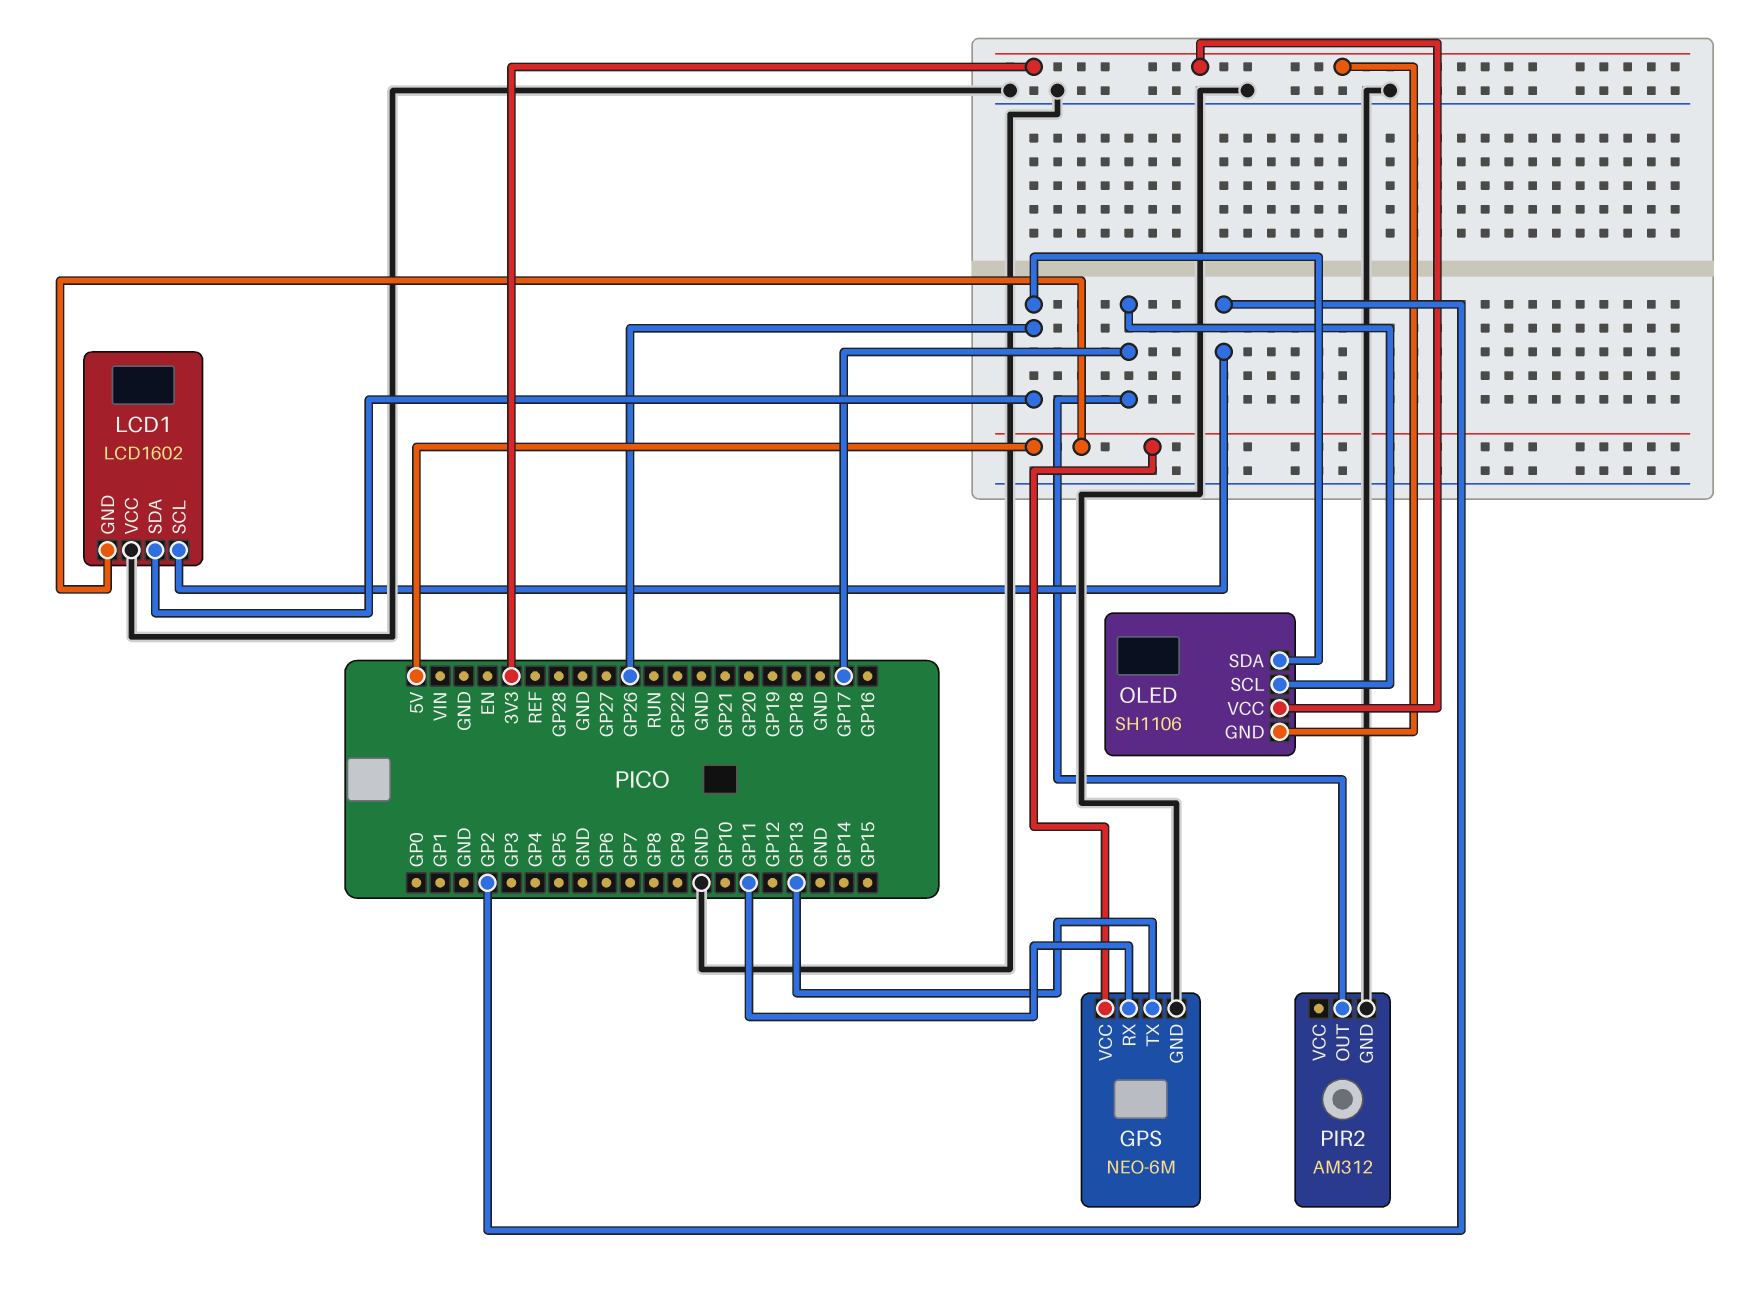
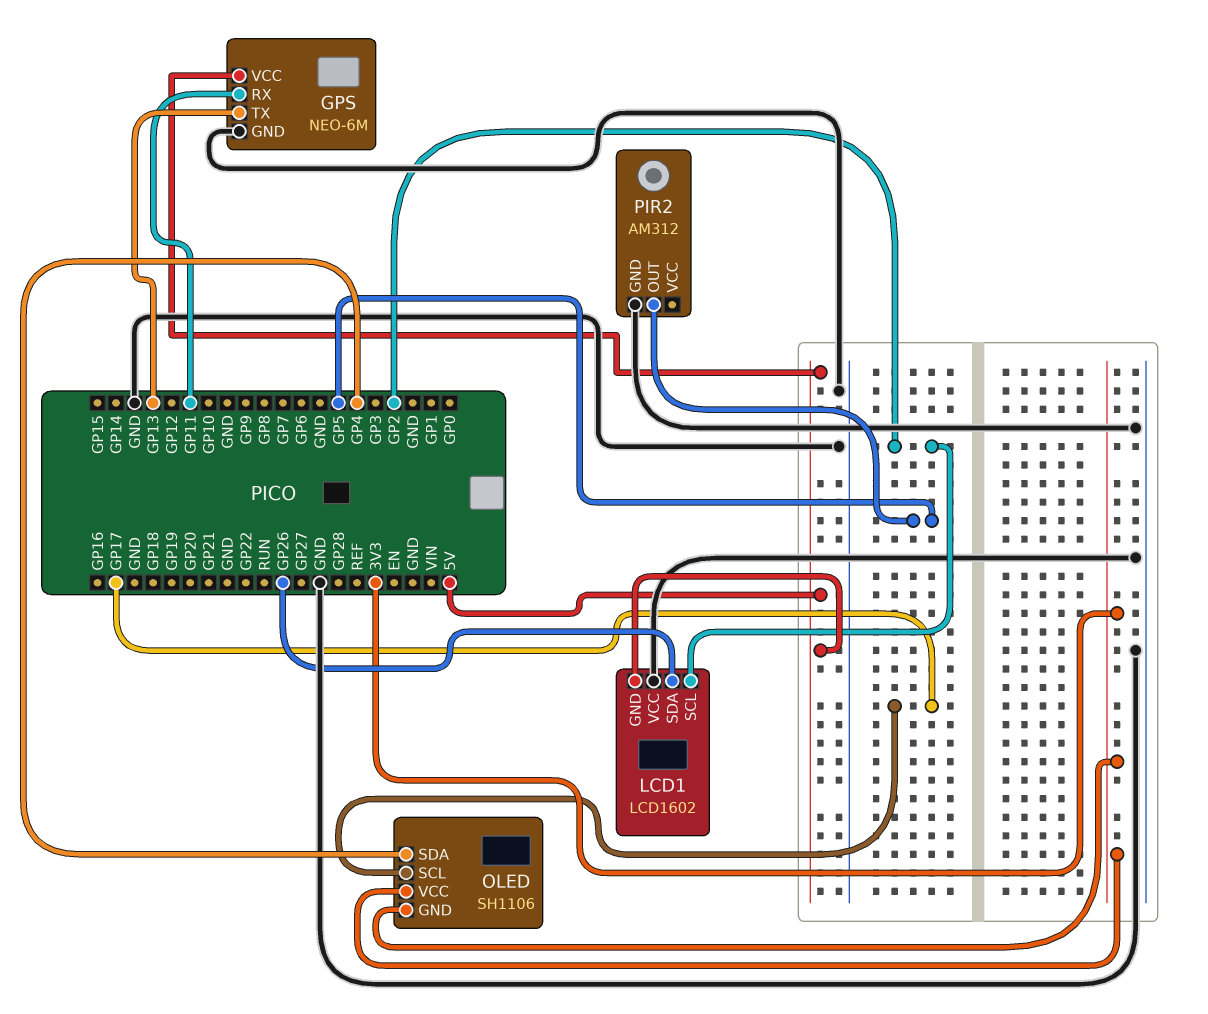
OLED pin SDA: GP26 -> GP4
PIR2 pin OUT: GP17 -> GP5

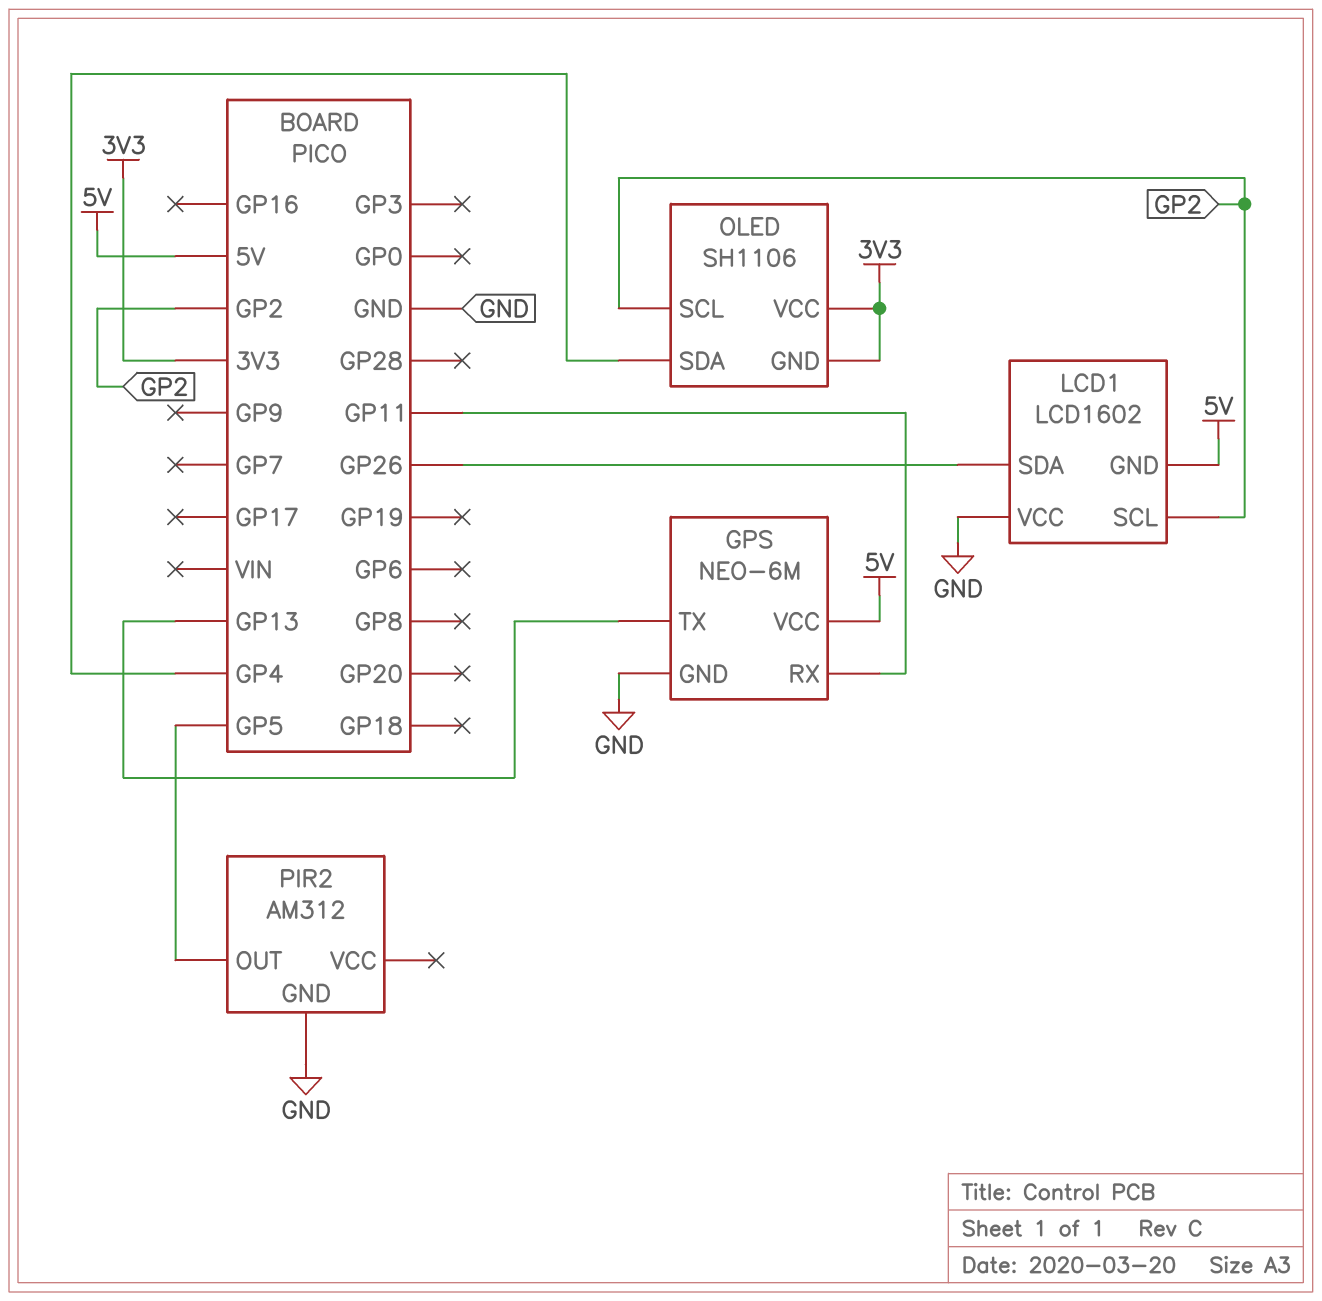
OLED pin SCL: GP17 -> GP2

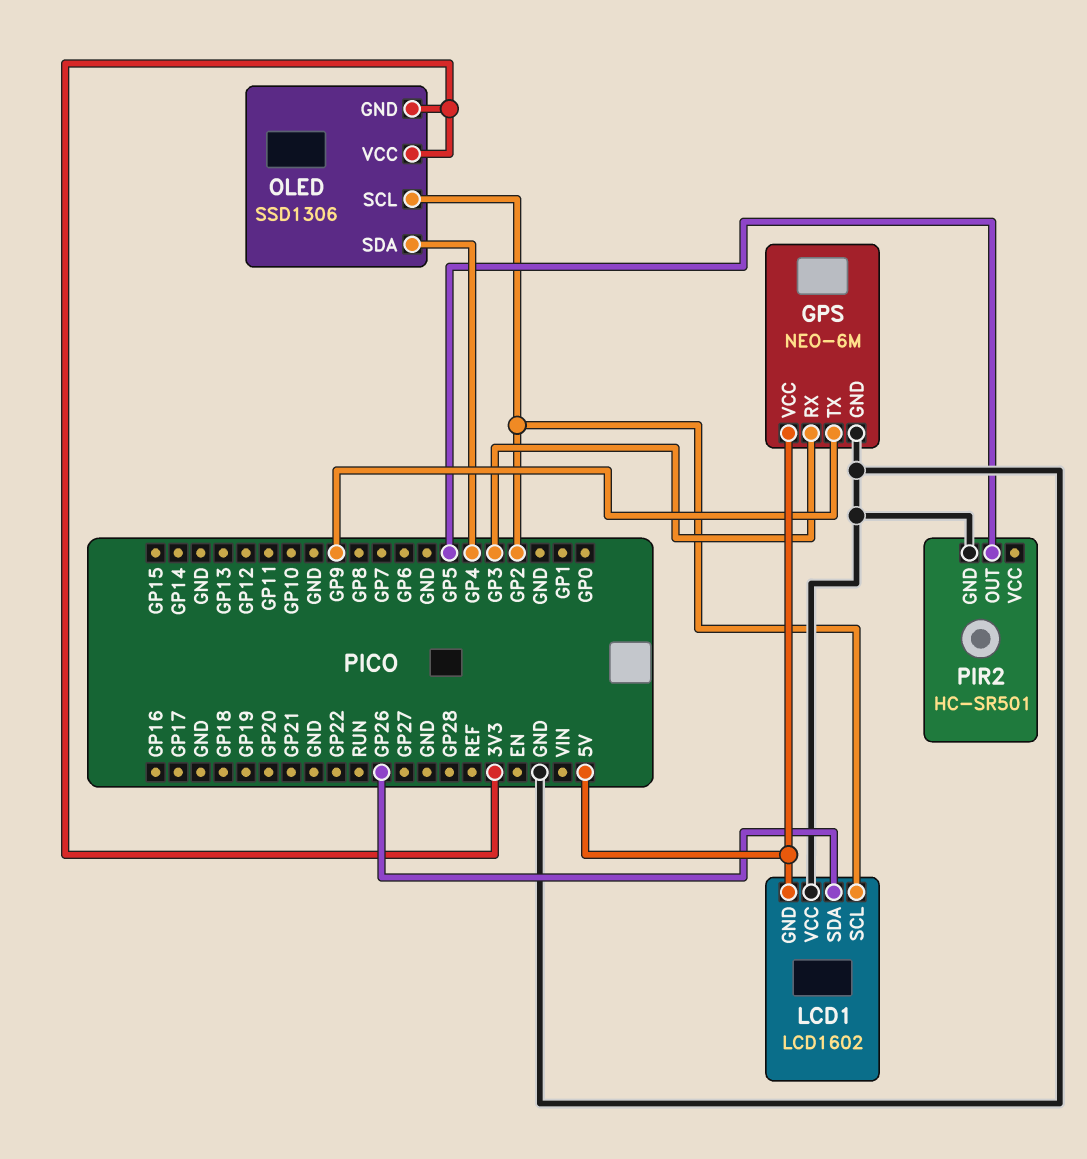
GPS pin RX: GP11 -> GP3
GPS pin TX: GP13 -> GP9
OLED: SH1106 -> SSD1306
PIR2: AM312 -> HC-SR501

